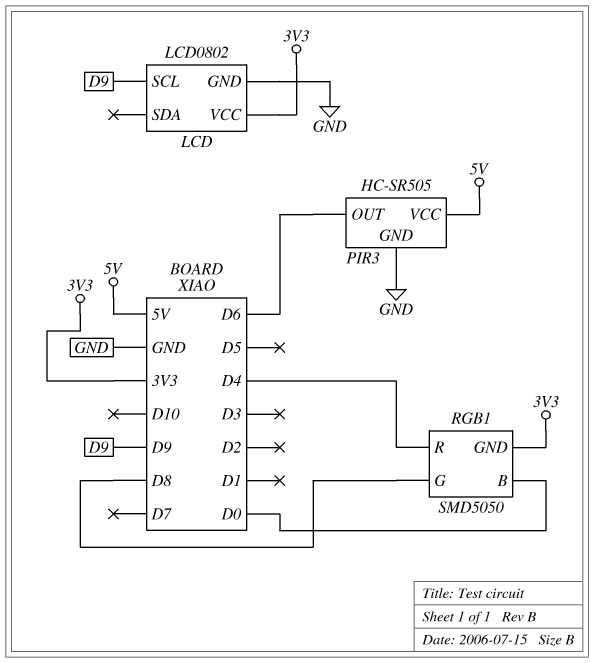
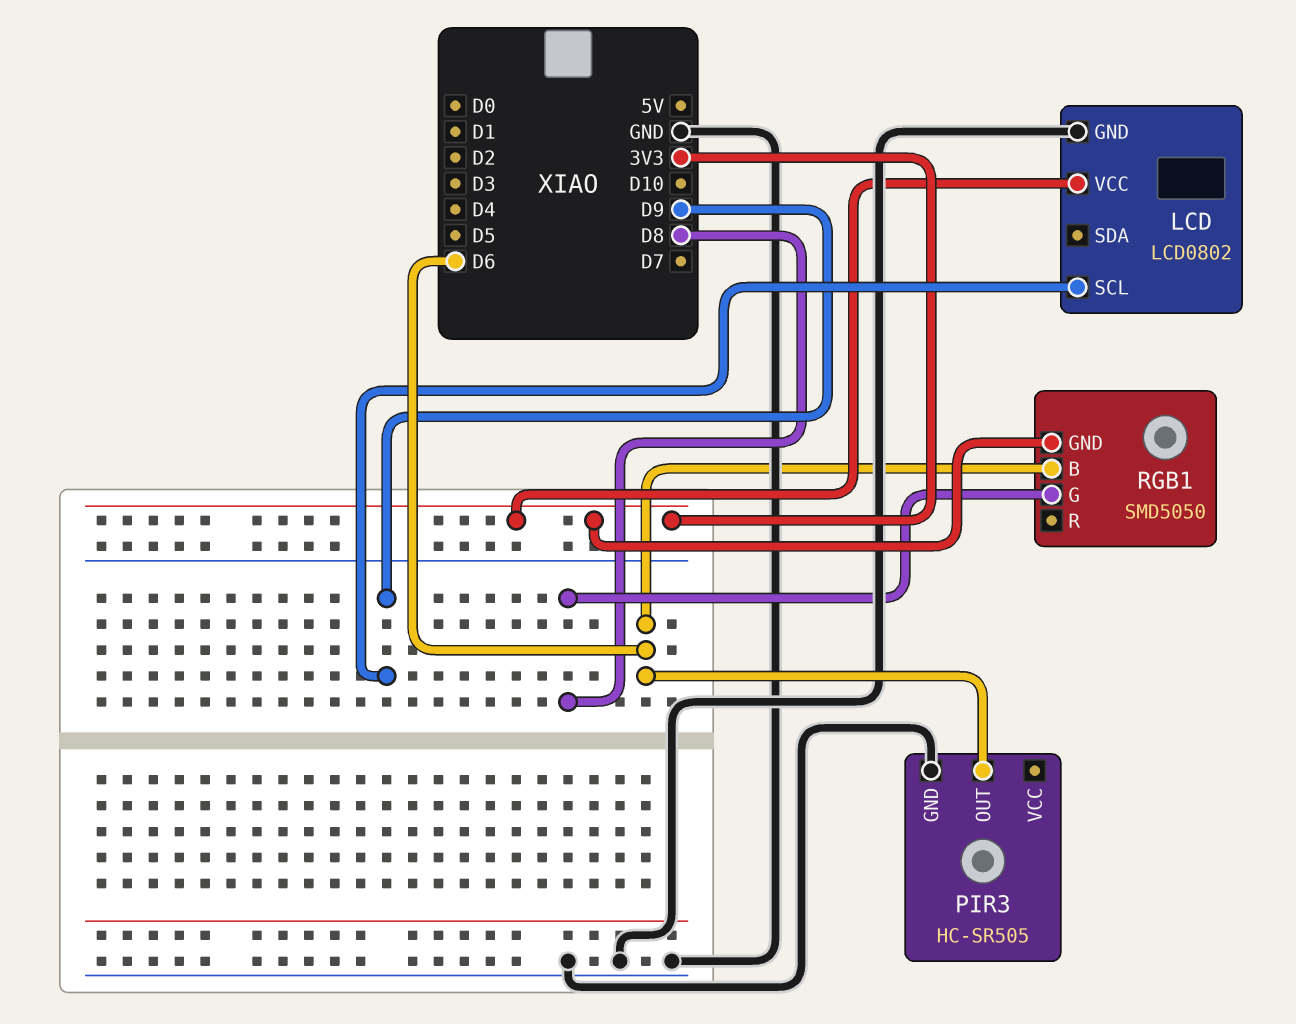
PIR3 pin VCC: 5V -> none
RGB1 pin B: D0 -> D6
RGB1 pin R: D4 -> none

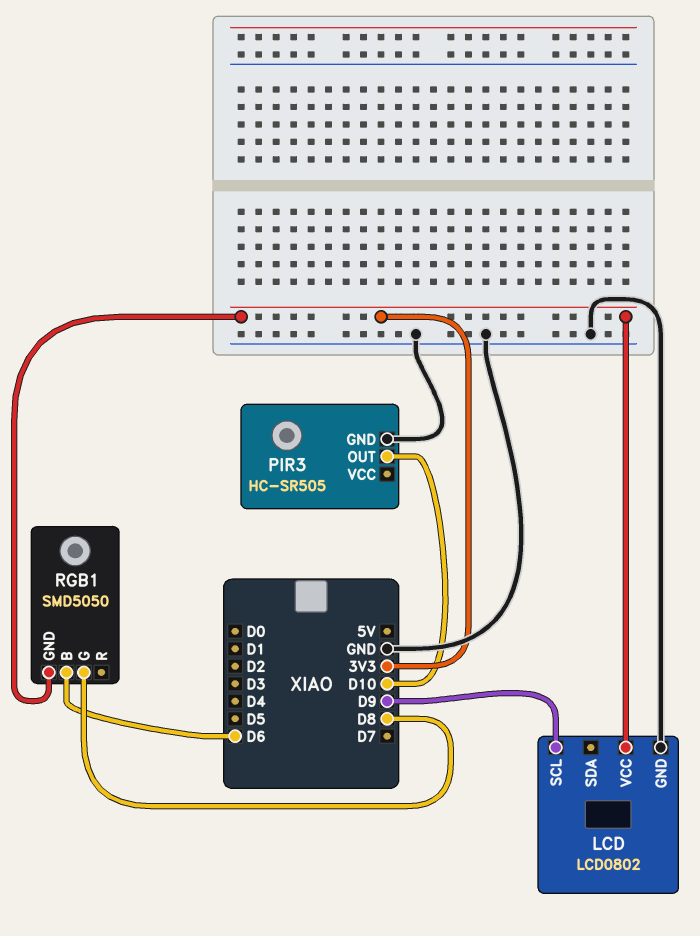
PIR3 pin OUT: D6 -> D10

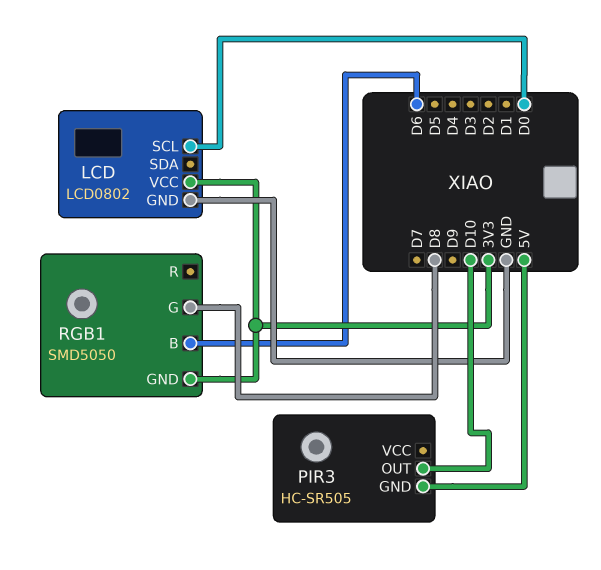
LCD pin SCL: D9 -> D0
PIR3 pin GND: GND -> 5V

